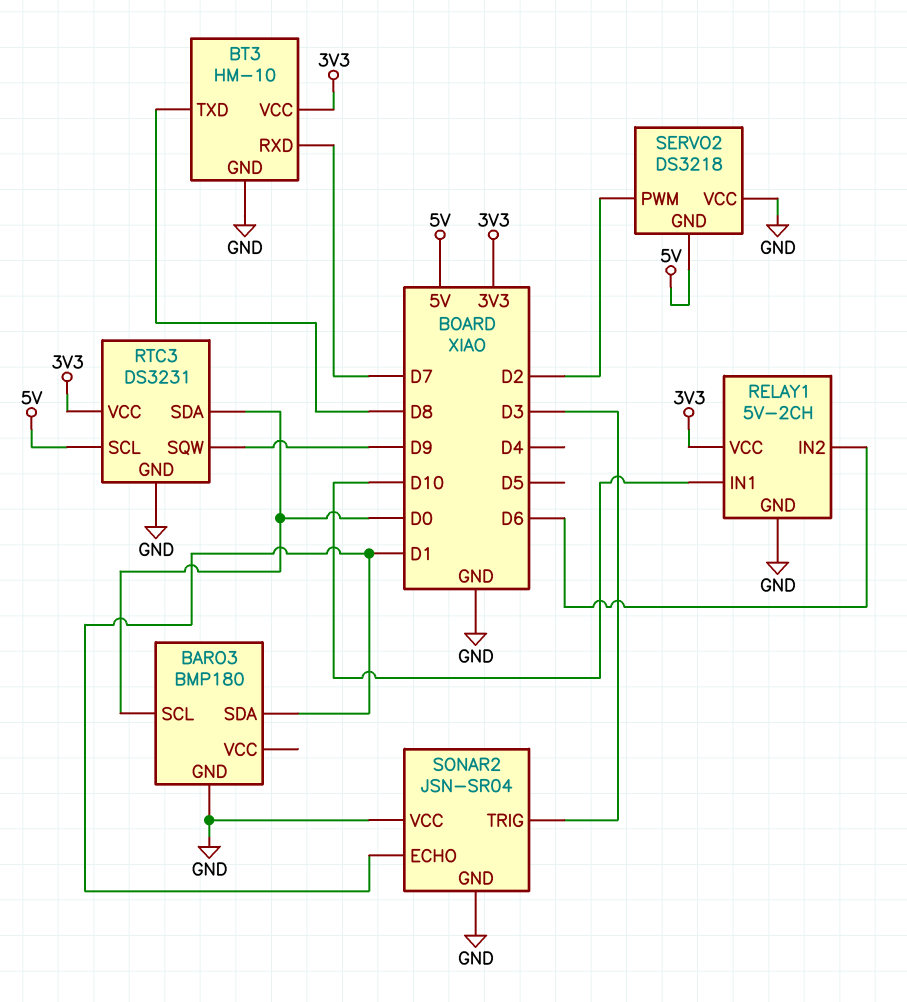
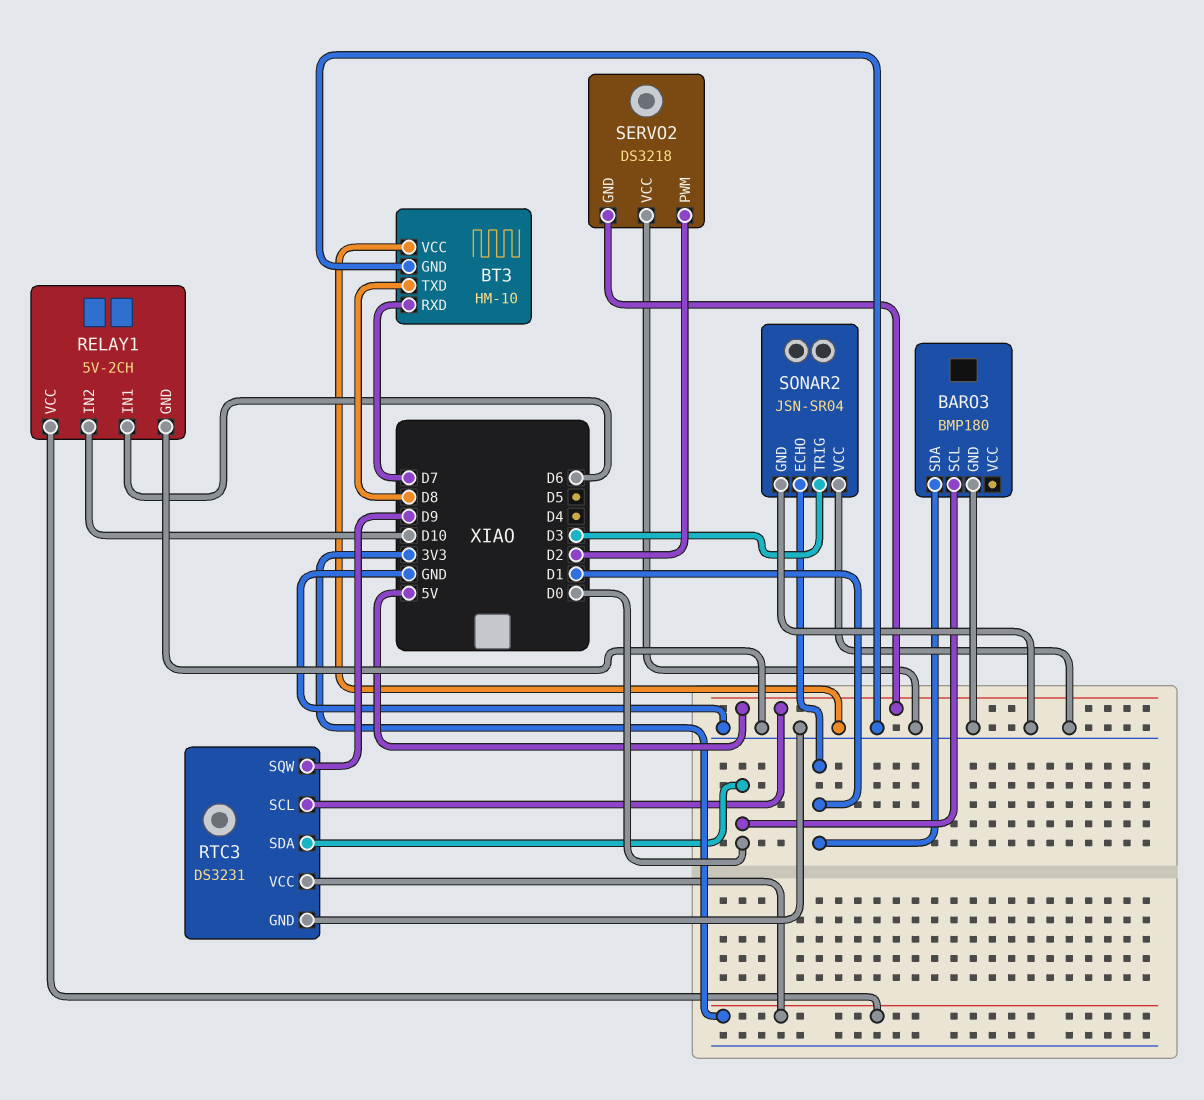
BT3 pin VCC: 3V3 -> GND
RELAY1 pin IN1: D10 -> D6
RELAY1 pin IN2: D6 -> D10

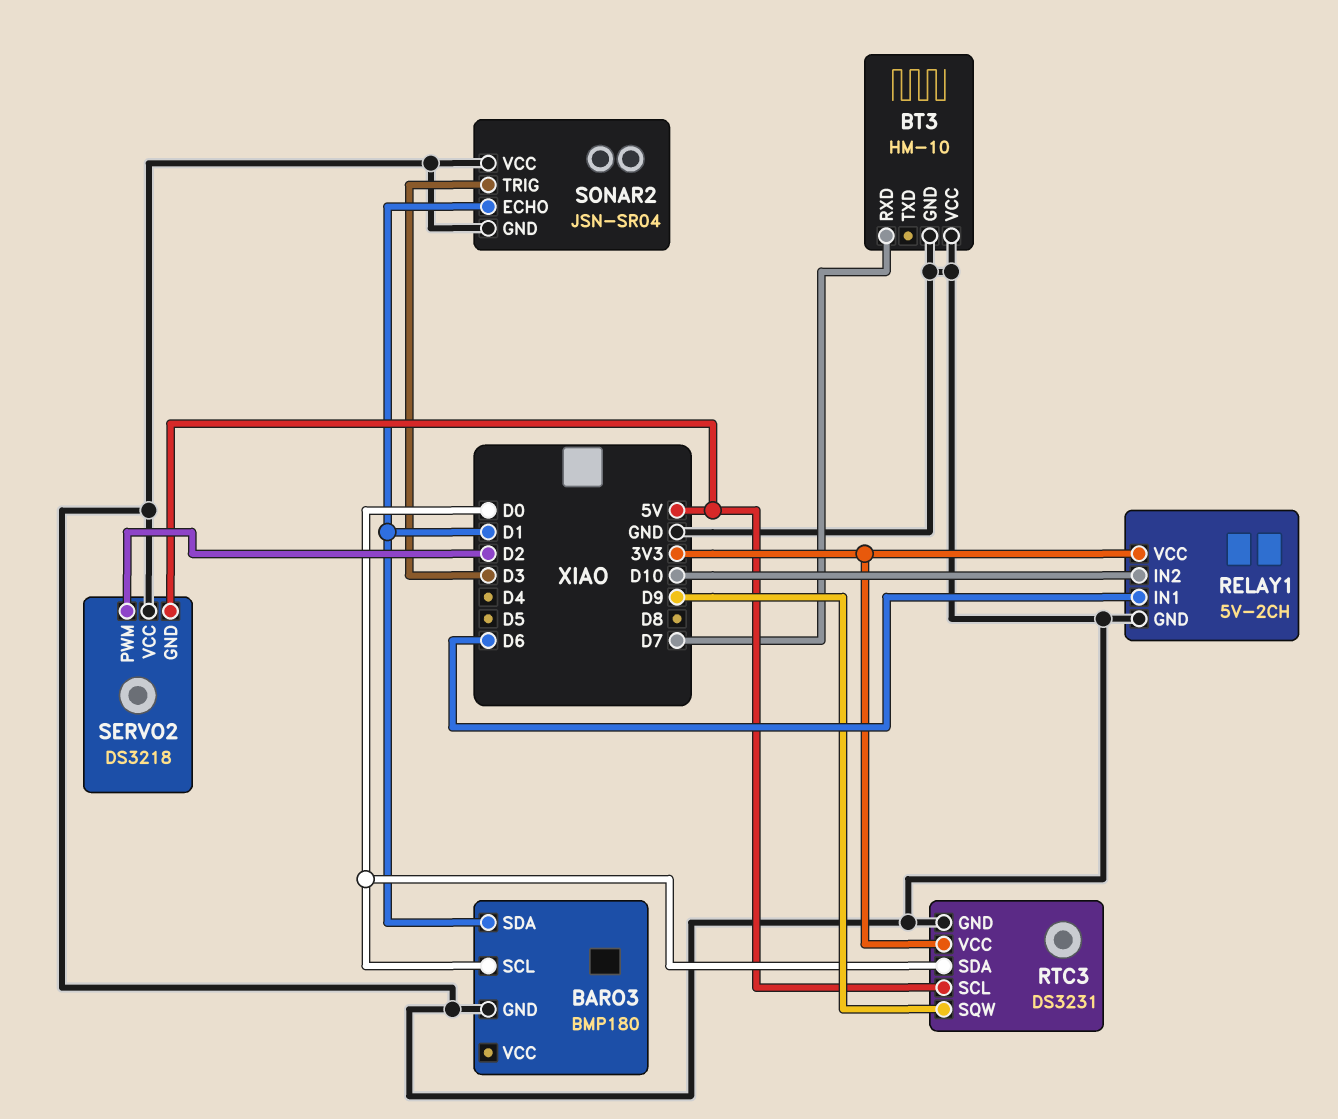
BT3 pin TXD: D8 -> none

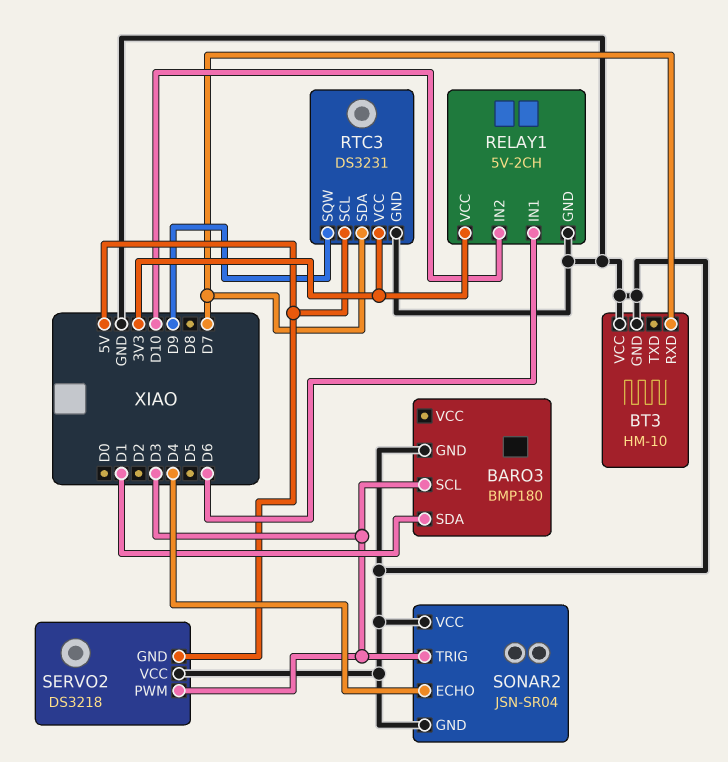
BARO3 pin SCL: D0 -> D3
RTC3 pin SDA: D0 -> D7
SERVO2 pin PWM: D2 -> D3
SONAR2 pin ECHO: D1 -> D4

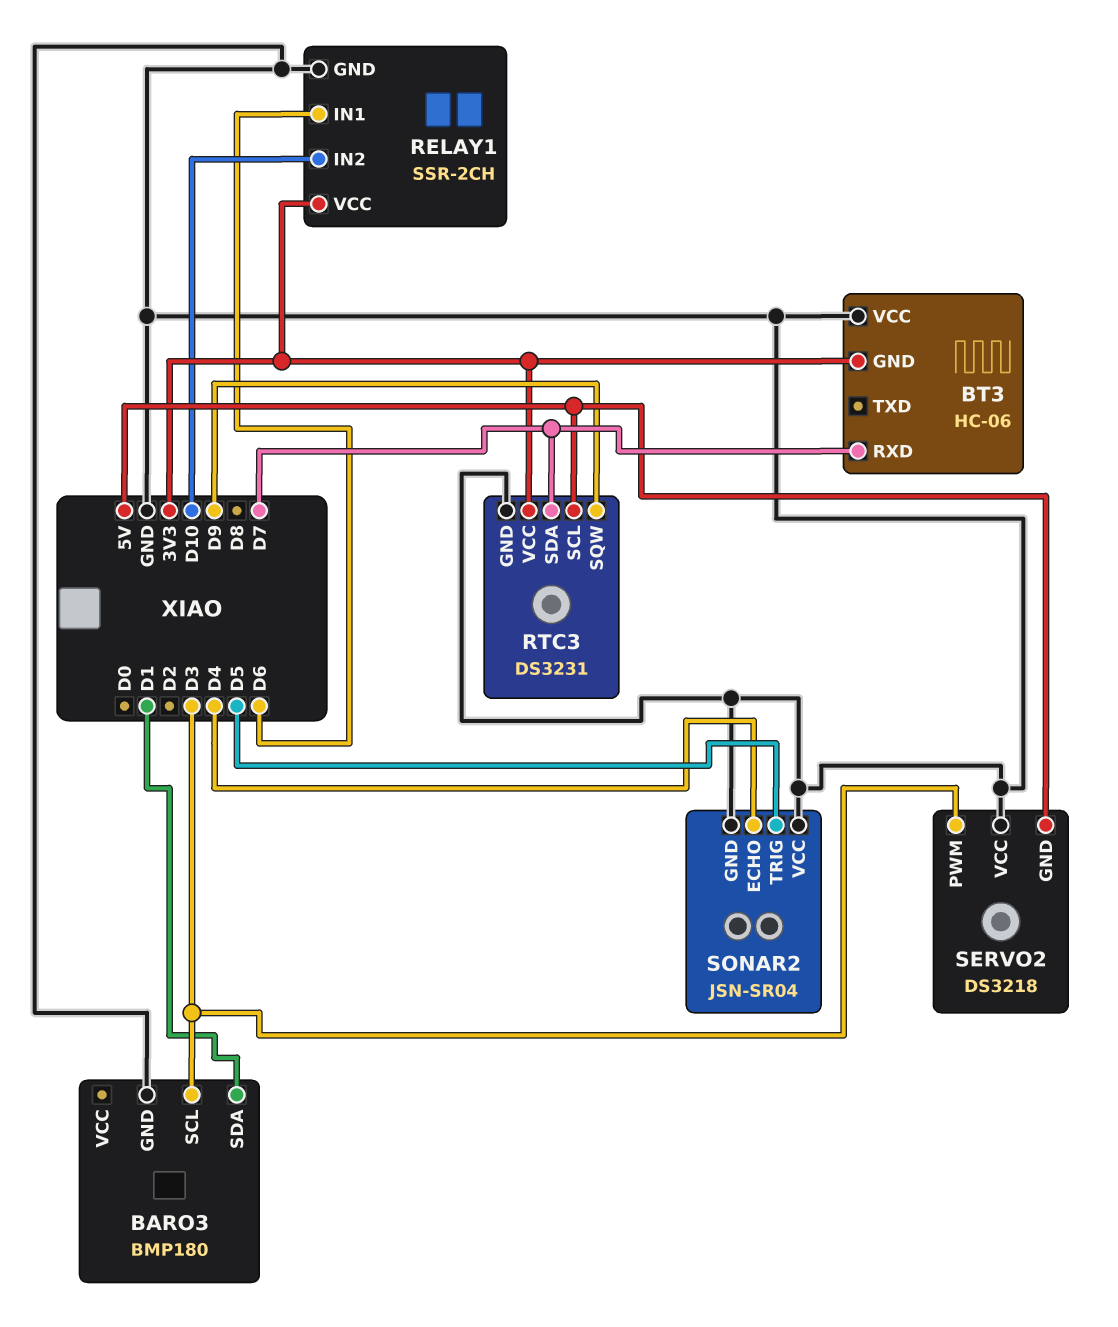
BT3: HM-10 -> HC-06
BT3 pin GND: GND -> 3V3
RELAY1: 5V-2CH -> SSR-2CH
SONAR2 pin TRIG: D3 -> D5

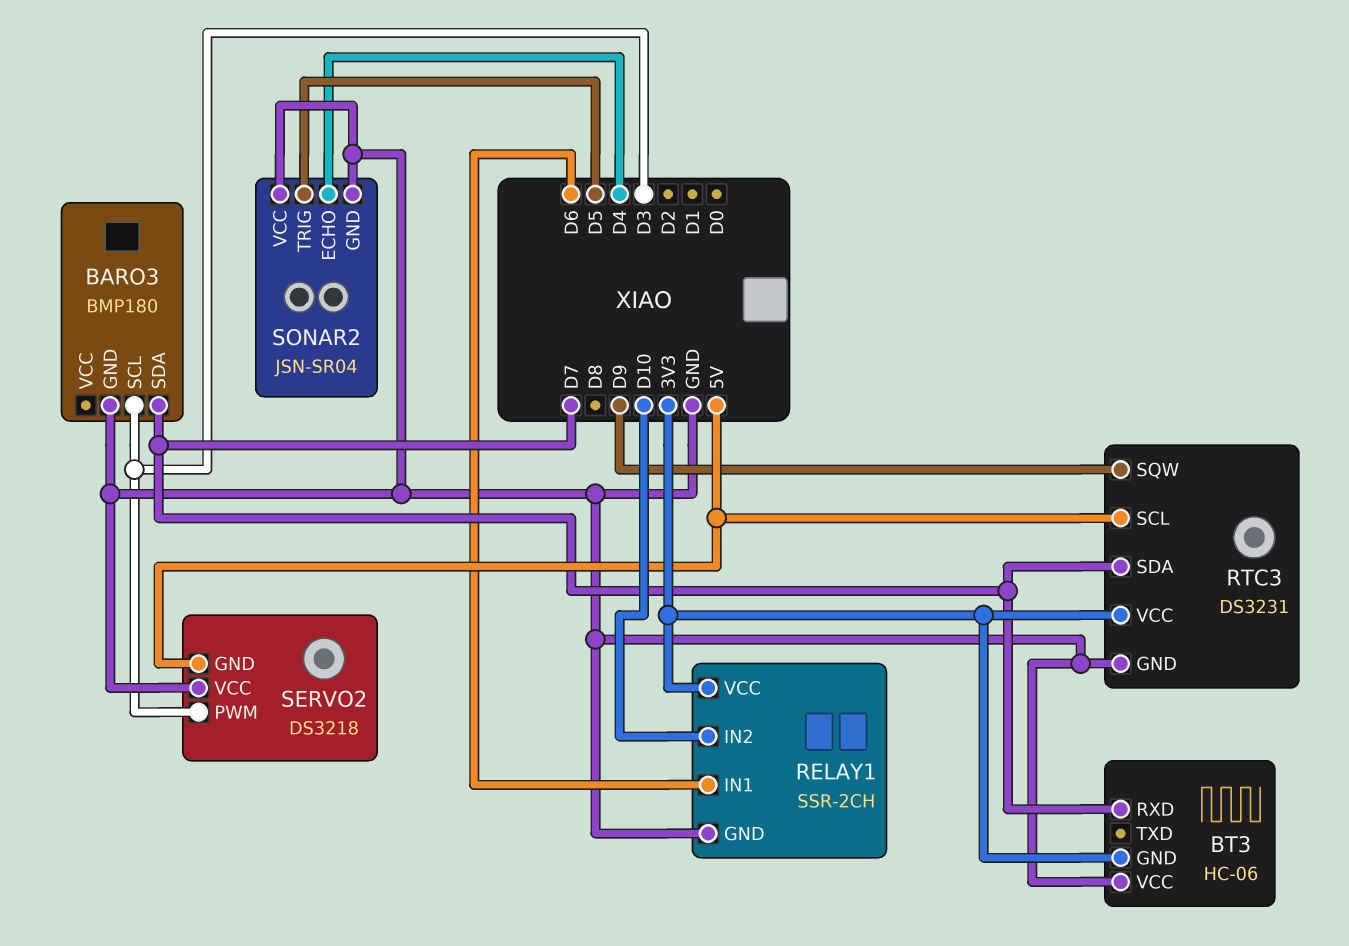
BARO3 pin SDA: D1 -> D7

